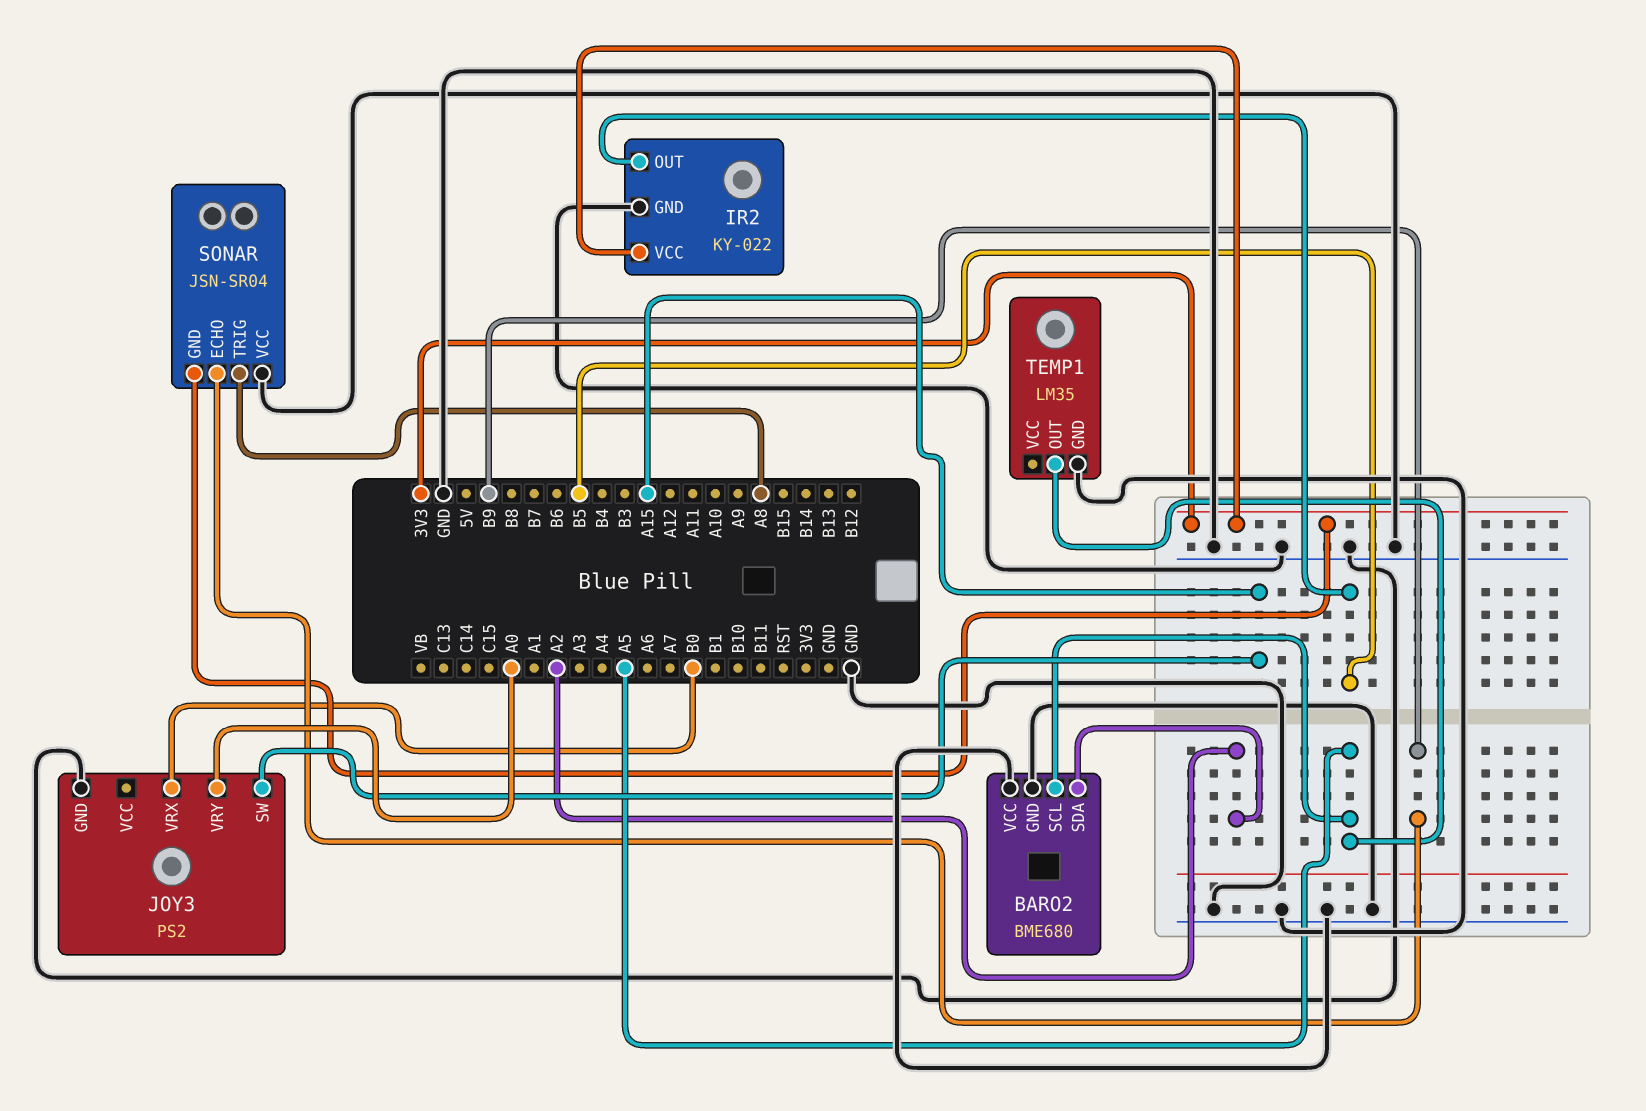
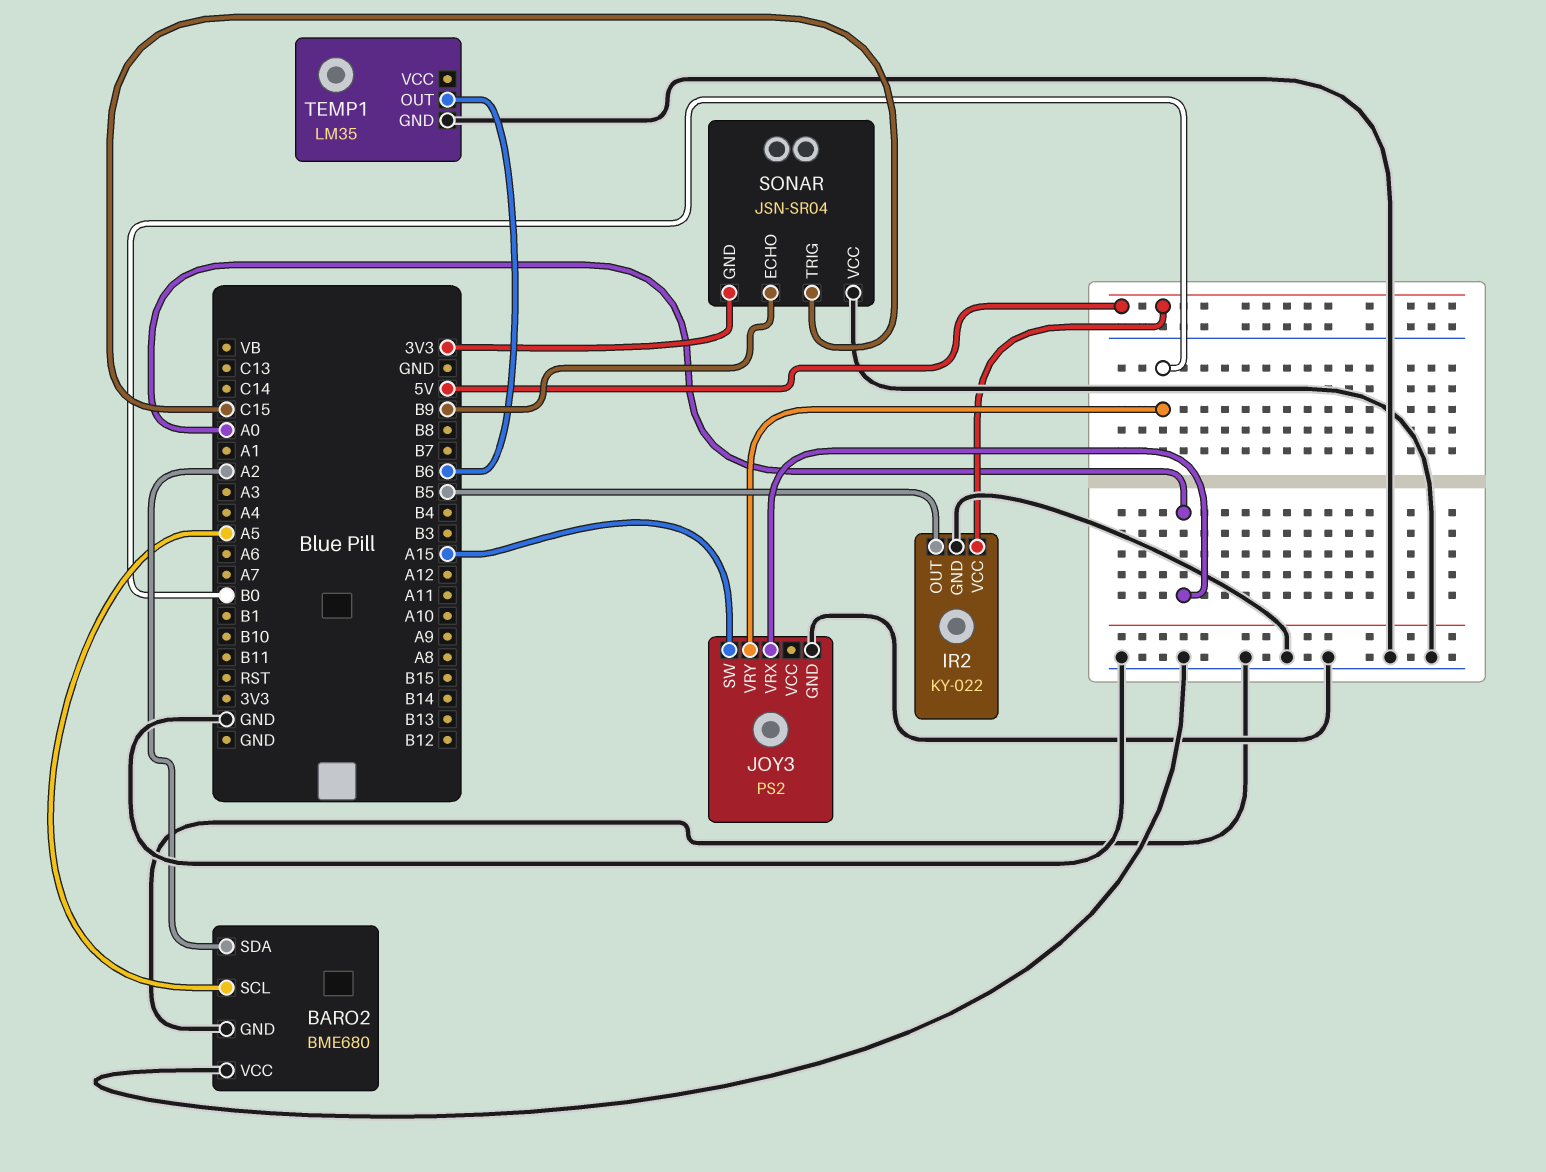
IR2 pin VCC: 3V3 -> 5V
JOY3 pin VRX: B0 -> A0
JOY3 pin VRY: A0 -> B0
SONAR pin TRIG: A8 -> C15
TEMP1 pin OUT: A5 -> B6

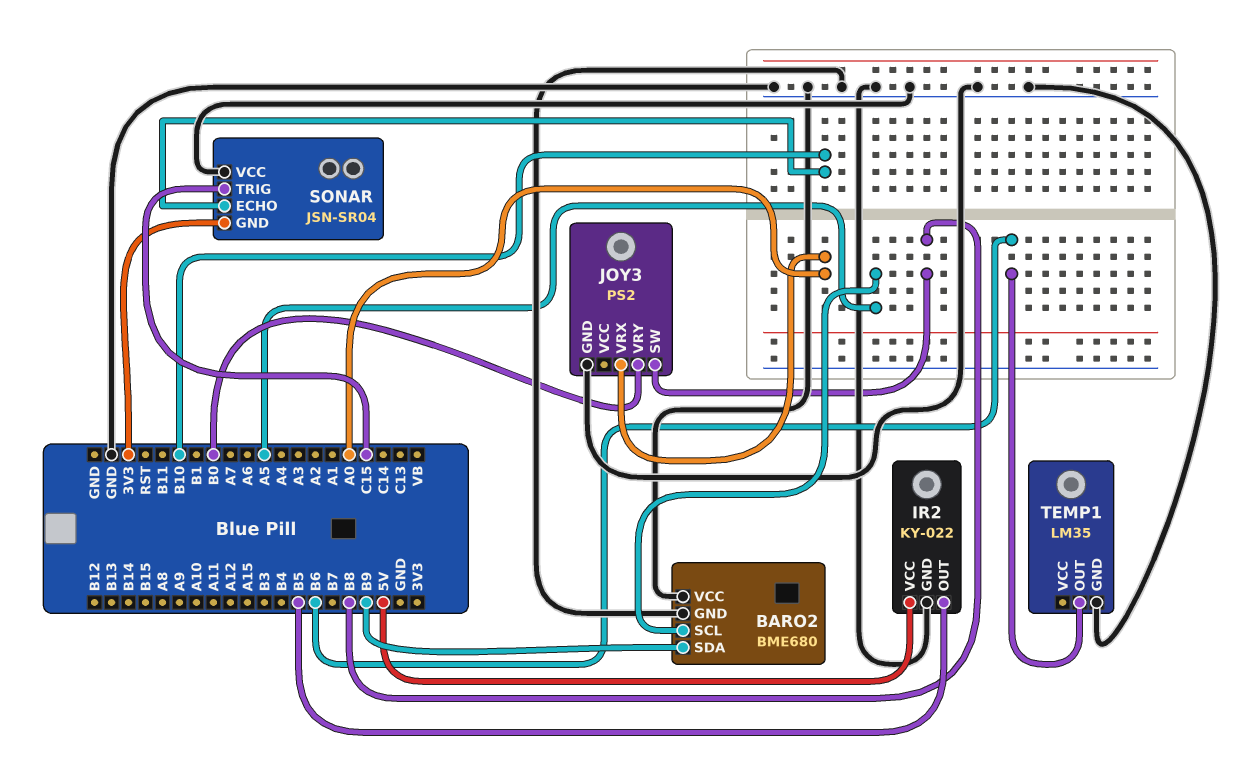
BARO2 pin SDA: A2 -> B9
JOY3 pin SW: A15 -> B8
SONAR pin ECHO: B9 -> B10

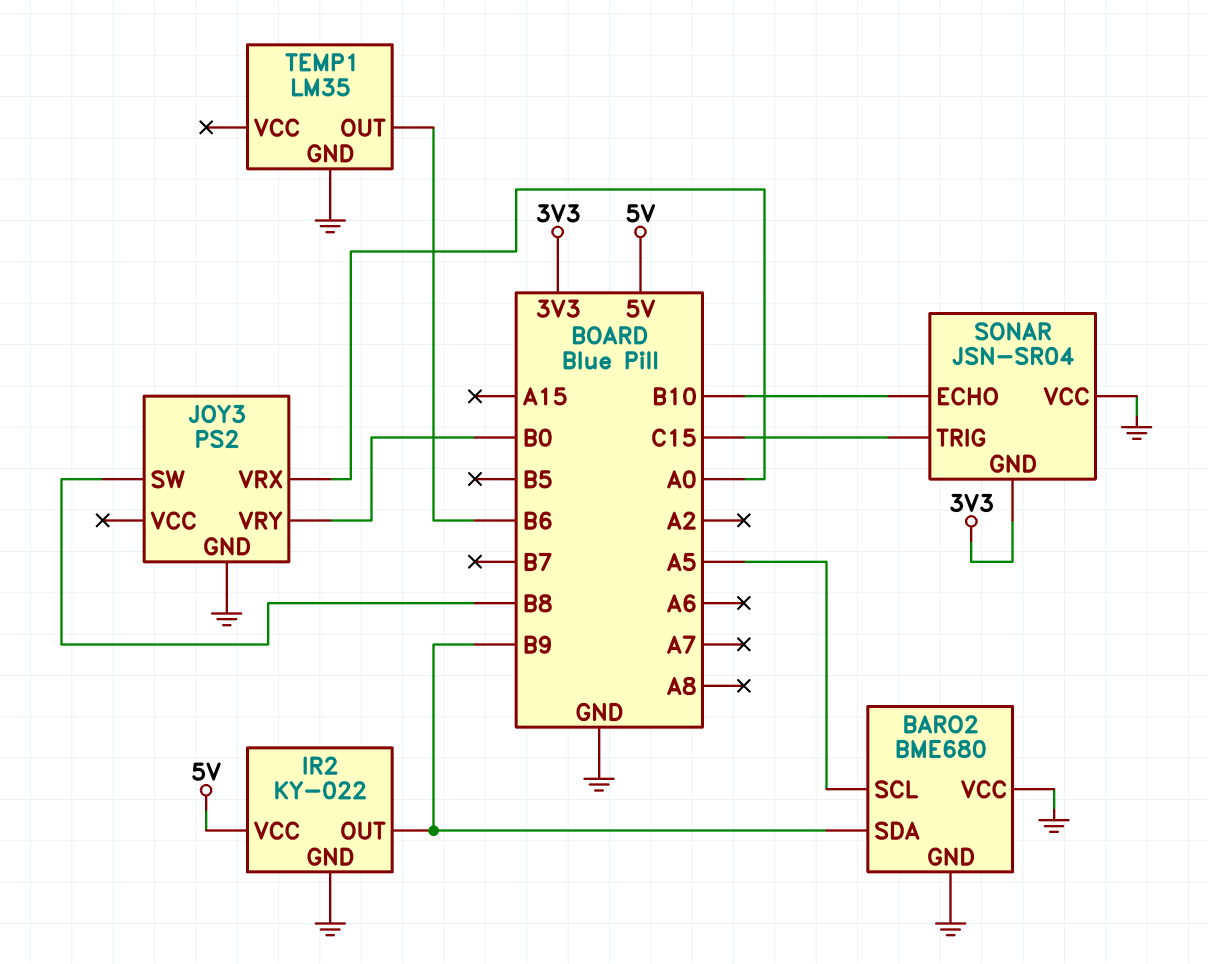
IR2 pin OUT: B5 -> B9

